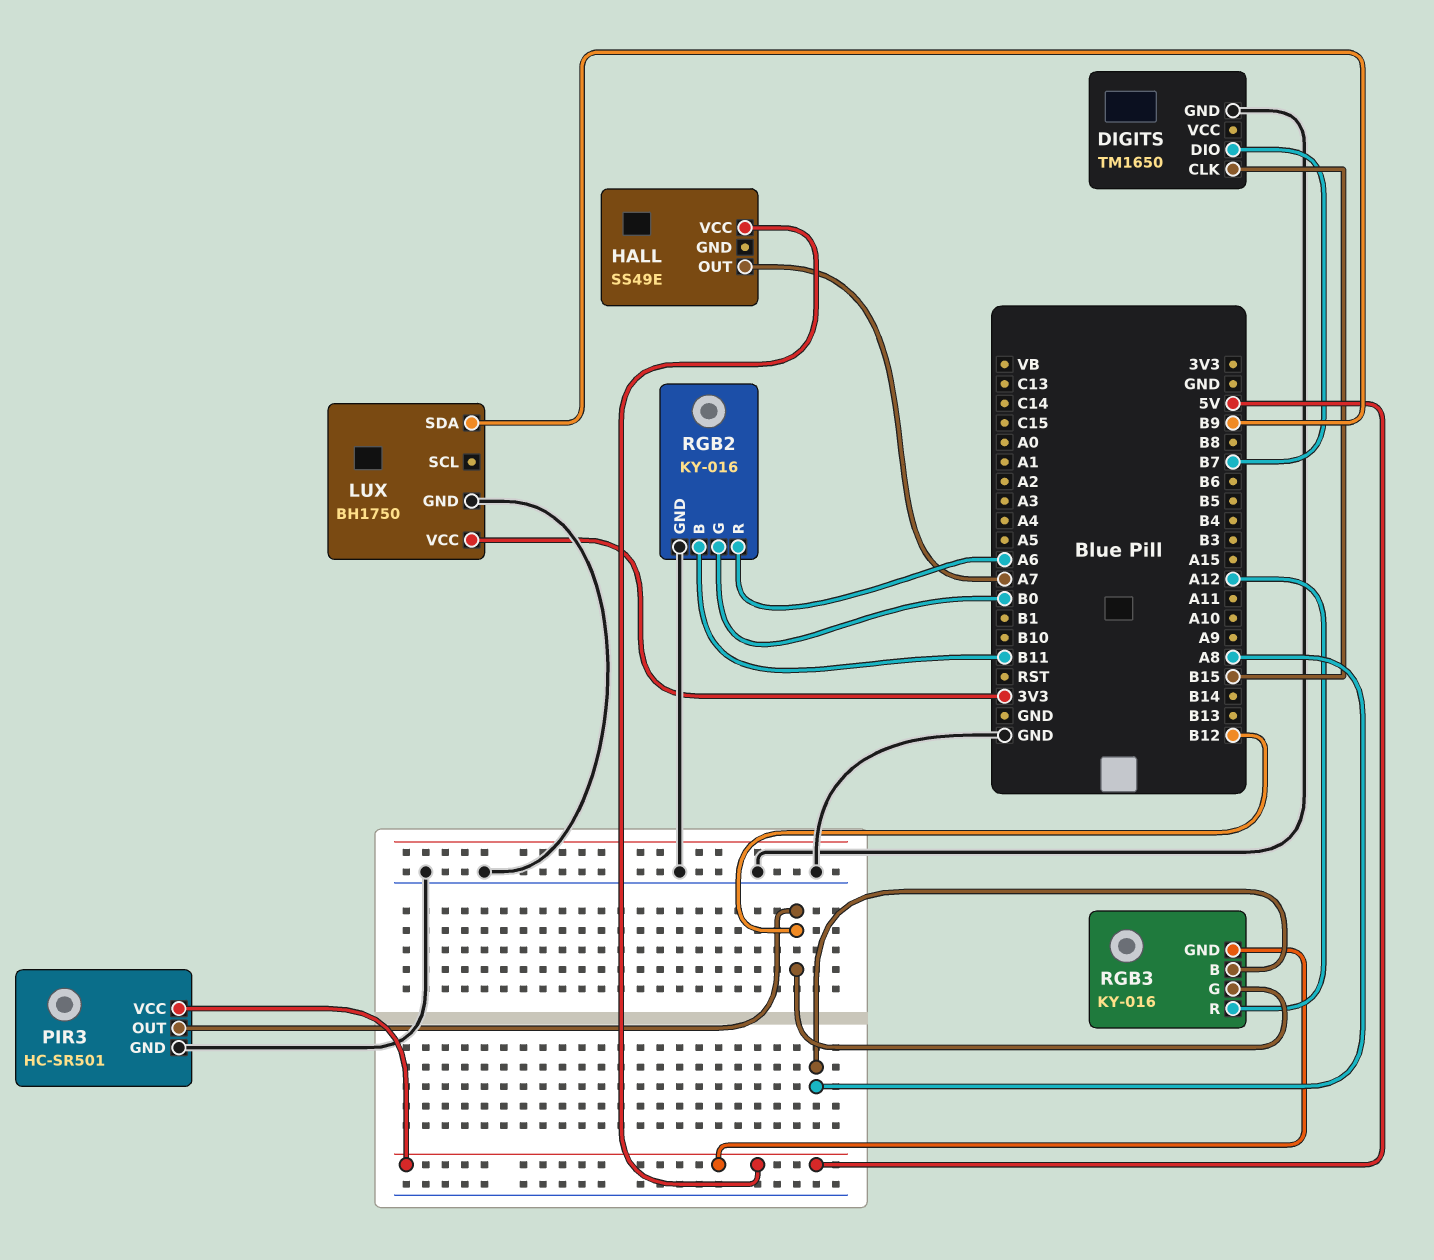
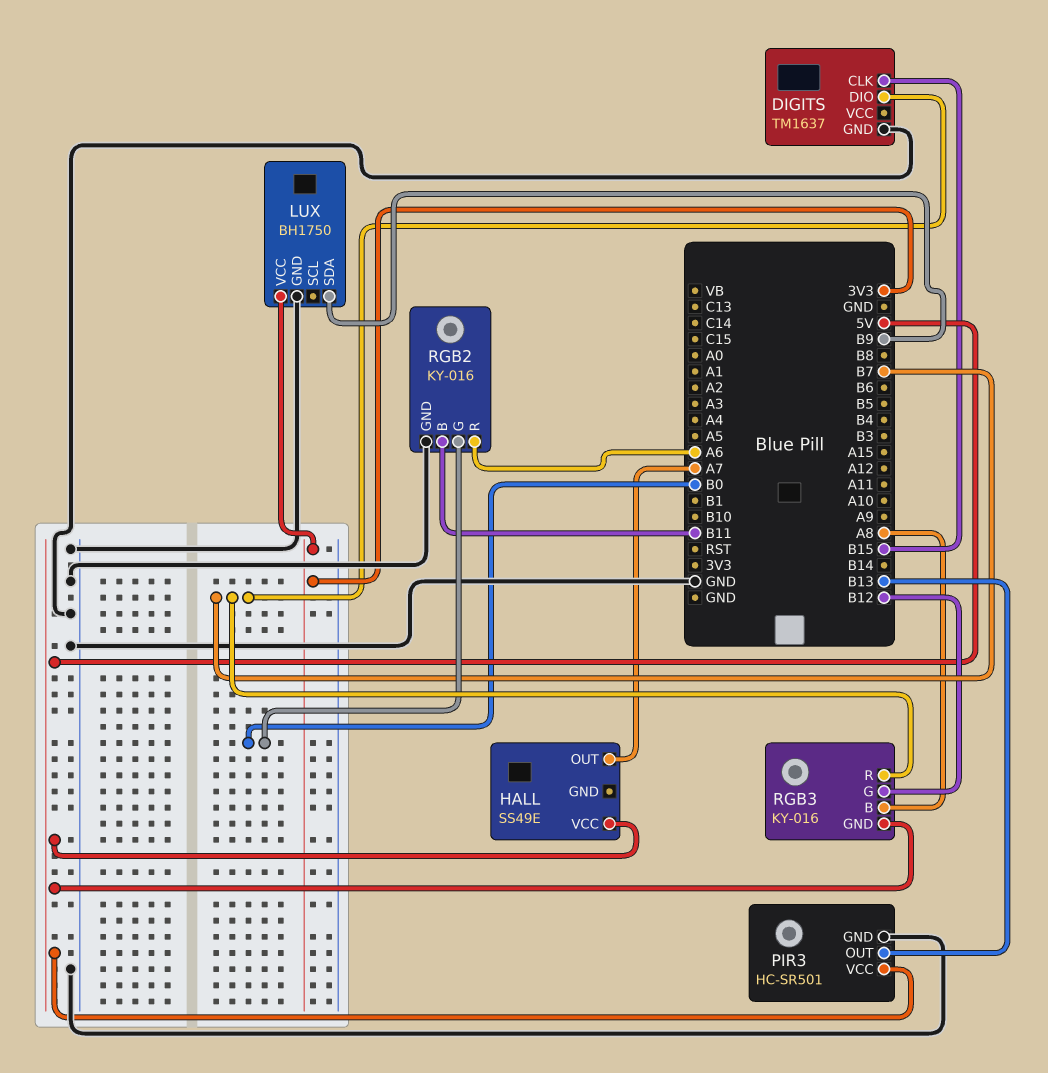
DIGITS: TM1650 -> TM1637
PIR3 pin OUT: B12 -> B13
RGB3 pin R: A12 -> B7

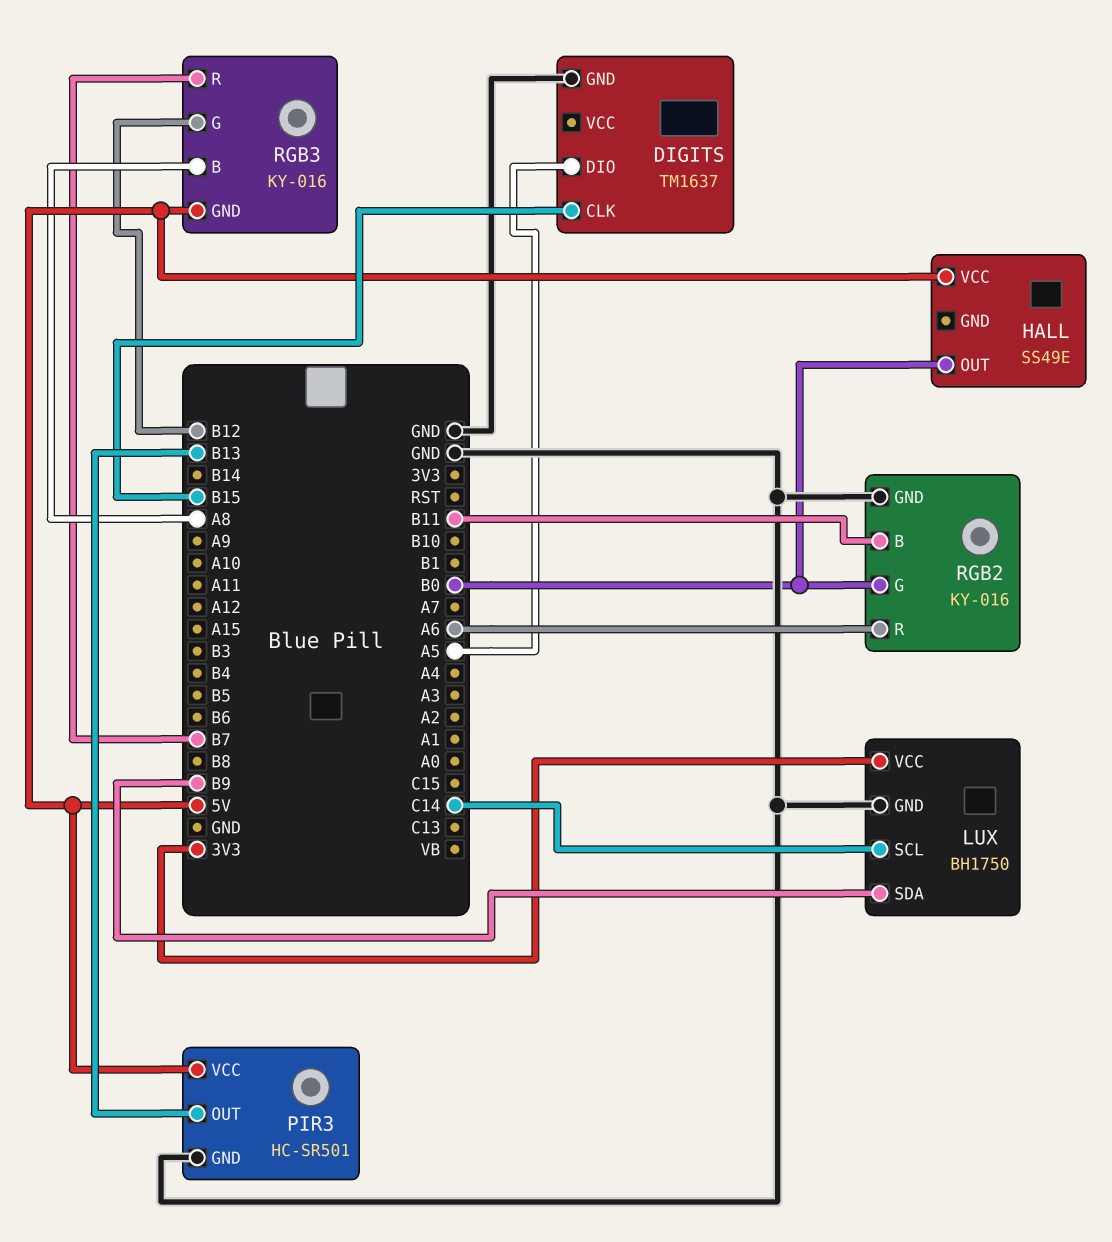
DIGITS pin DIO: B7 -> A5
HALL pin OUT: A7 -> B0
LUX pin SCL: none -> C14

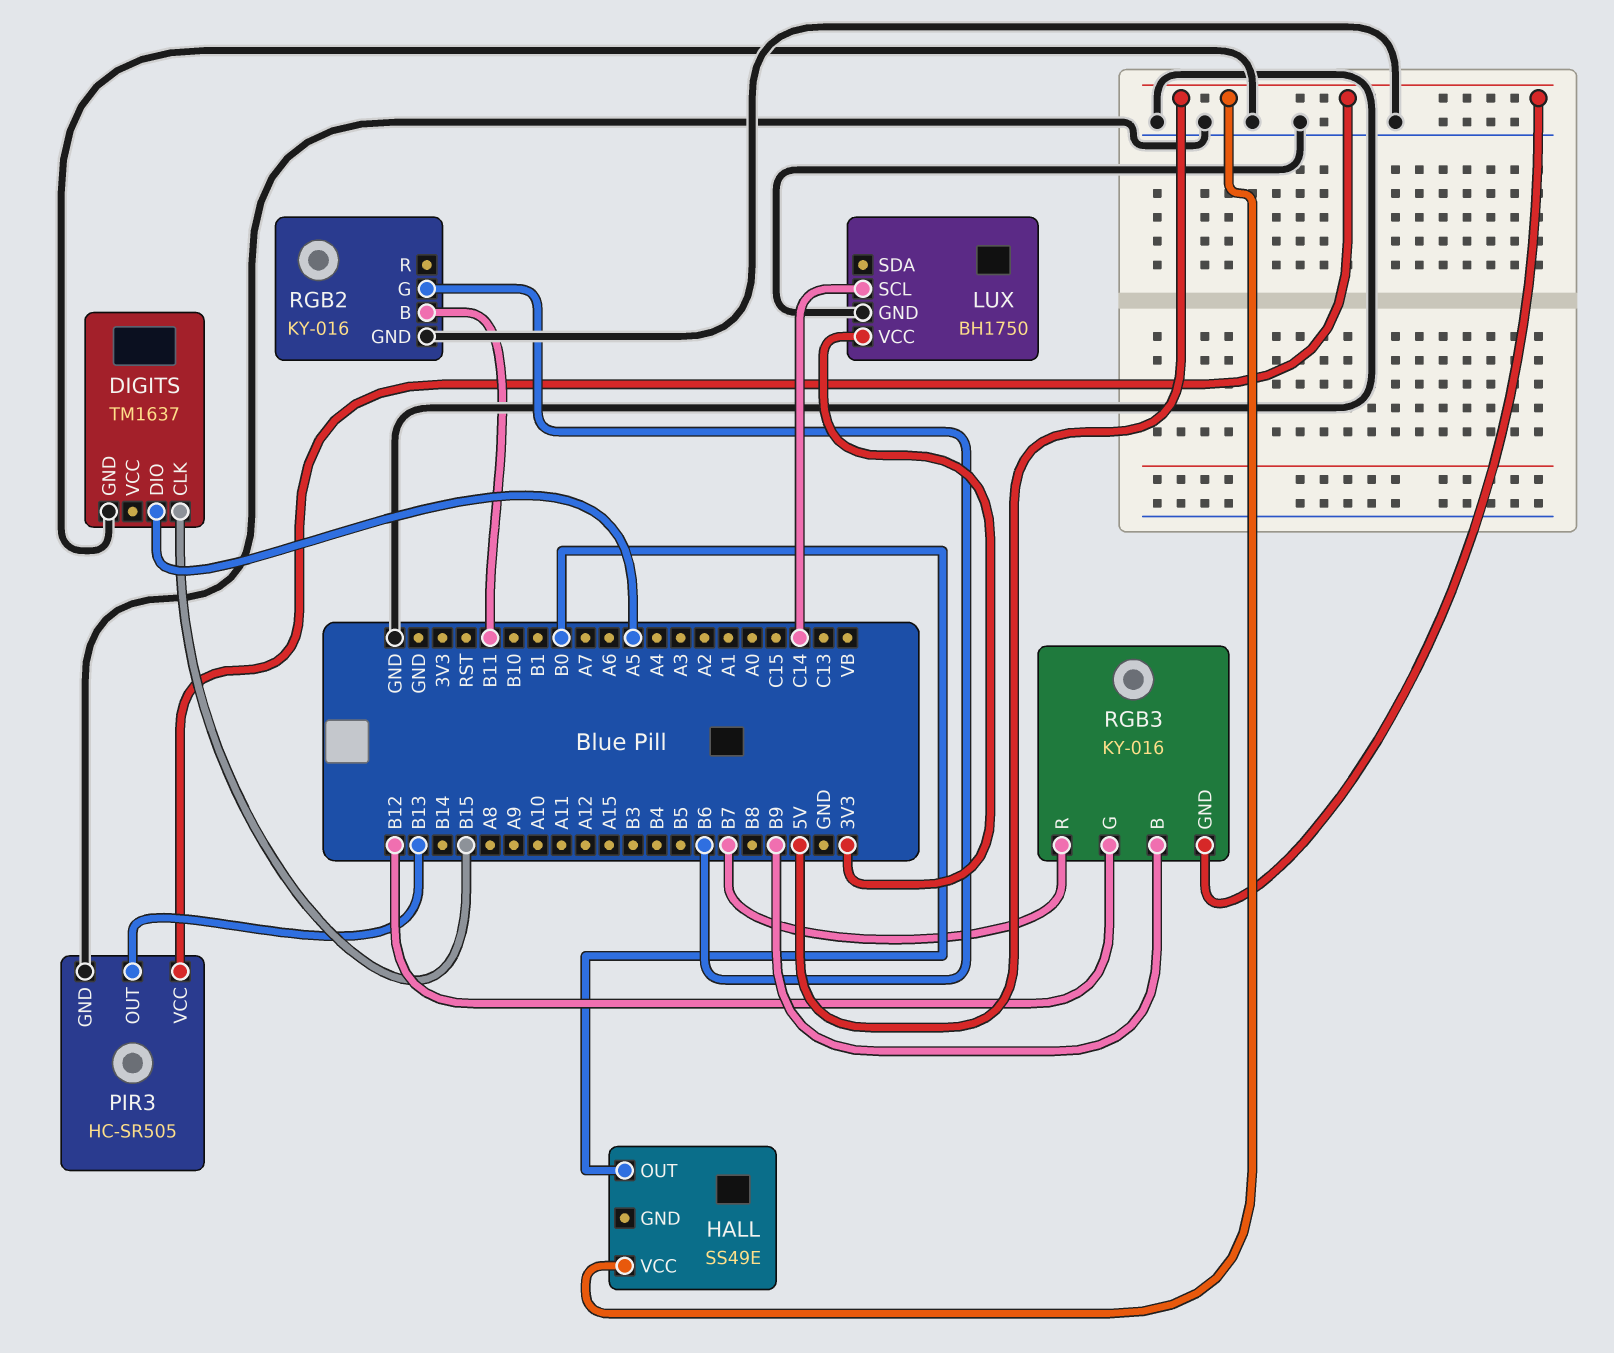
LUX pin SDA: B9 -> none
PIR3: HC-SR501 -> HC-SR505
RGB2 pin G: B0 -> B6
RGB2 pin R: A6 -> none
RGB3 pin B: A8 -> B9

